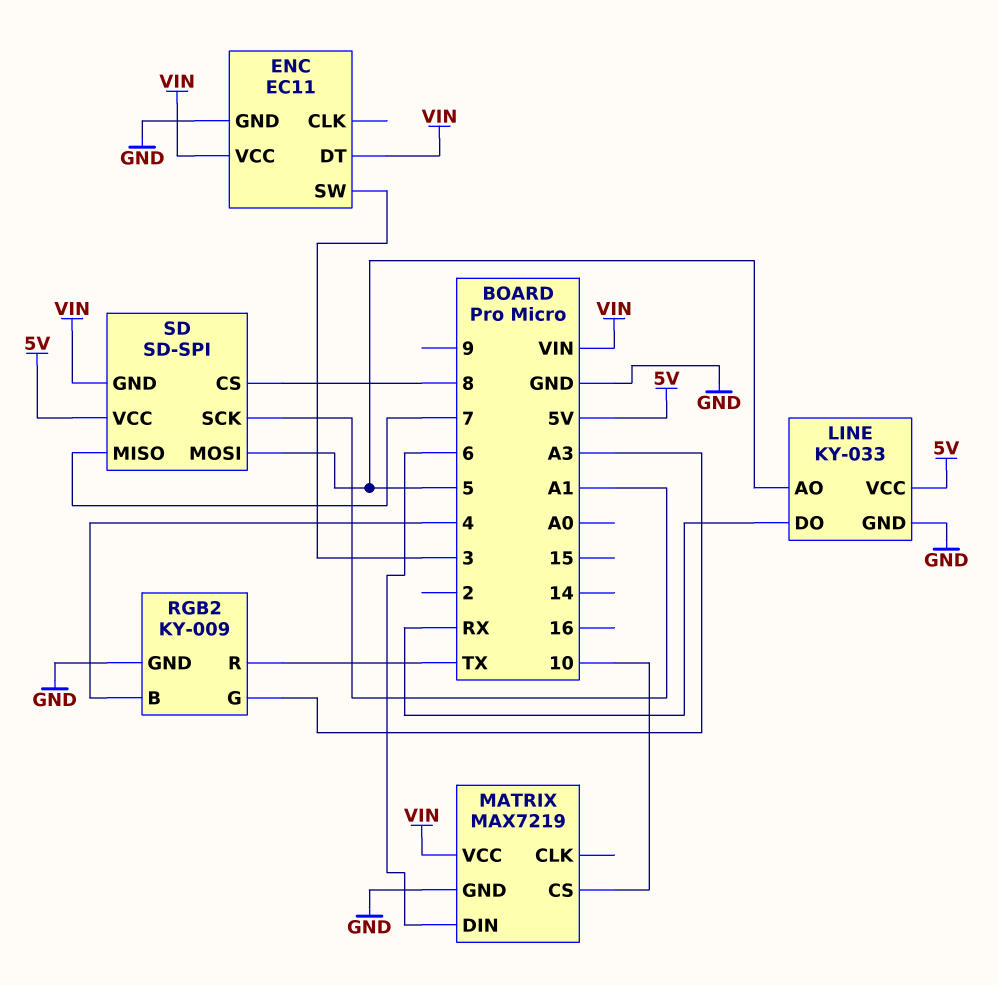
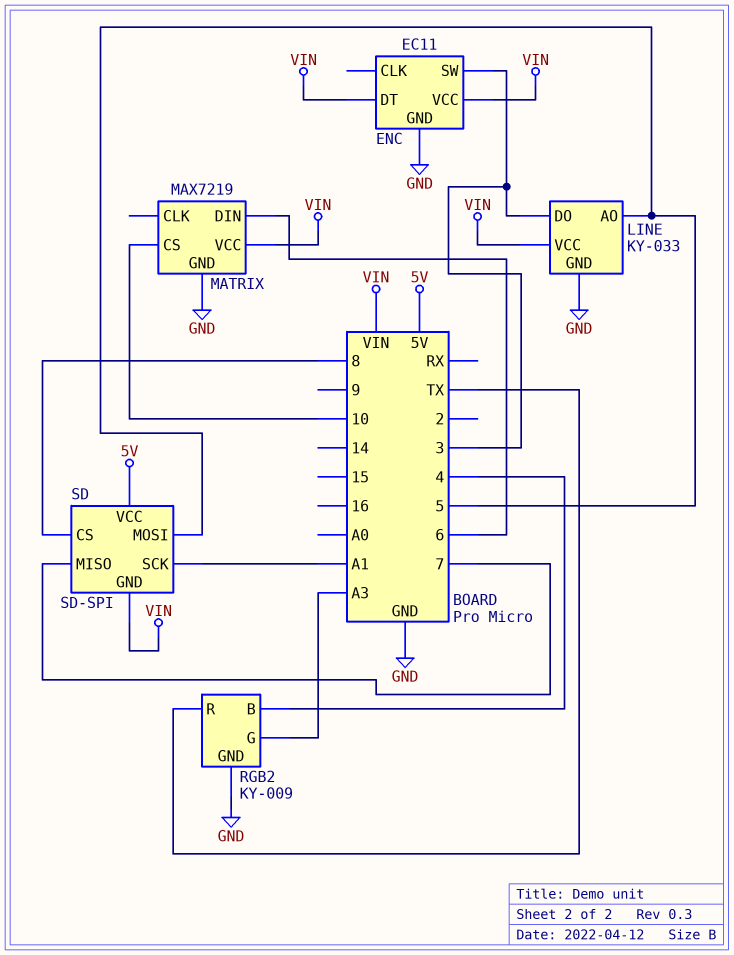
LINE pin DO: RX -> 3
LINE pin VCC: 5V -> VIN

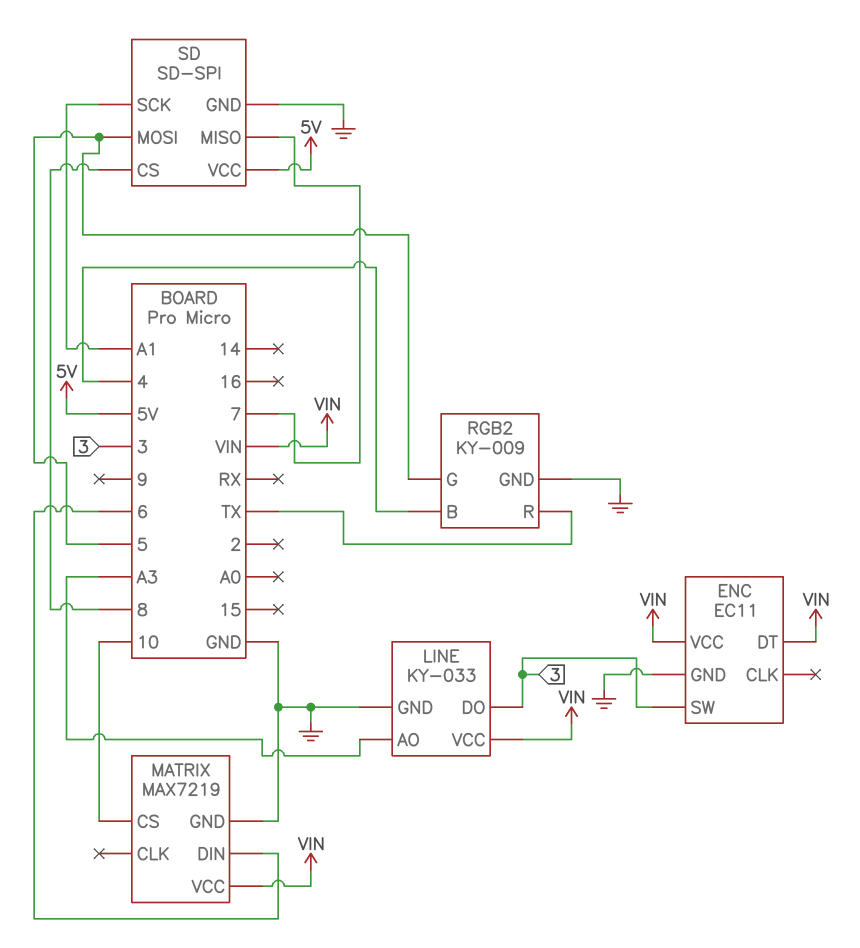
LINE pin AO: 5 -> A3
RGB2 pin G: A3 -> 5
SD pin GND: VIN -> GND

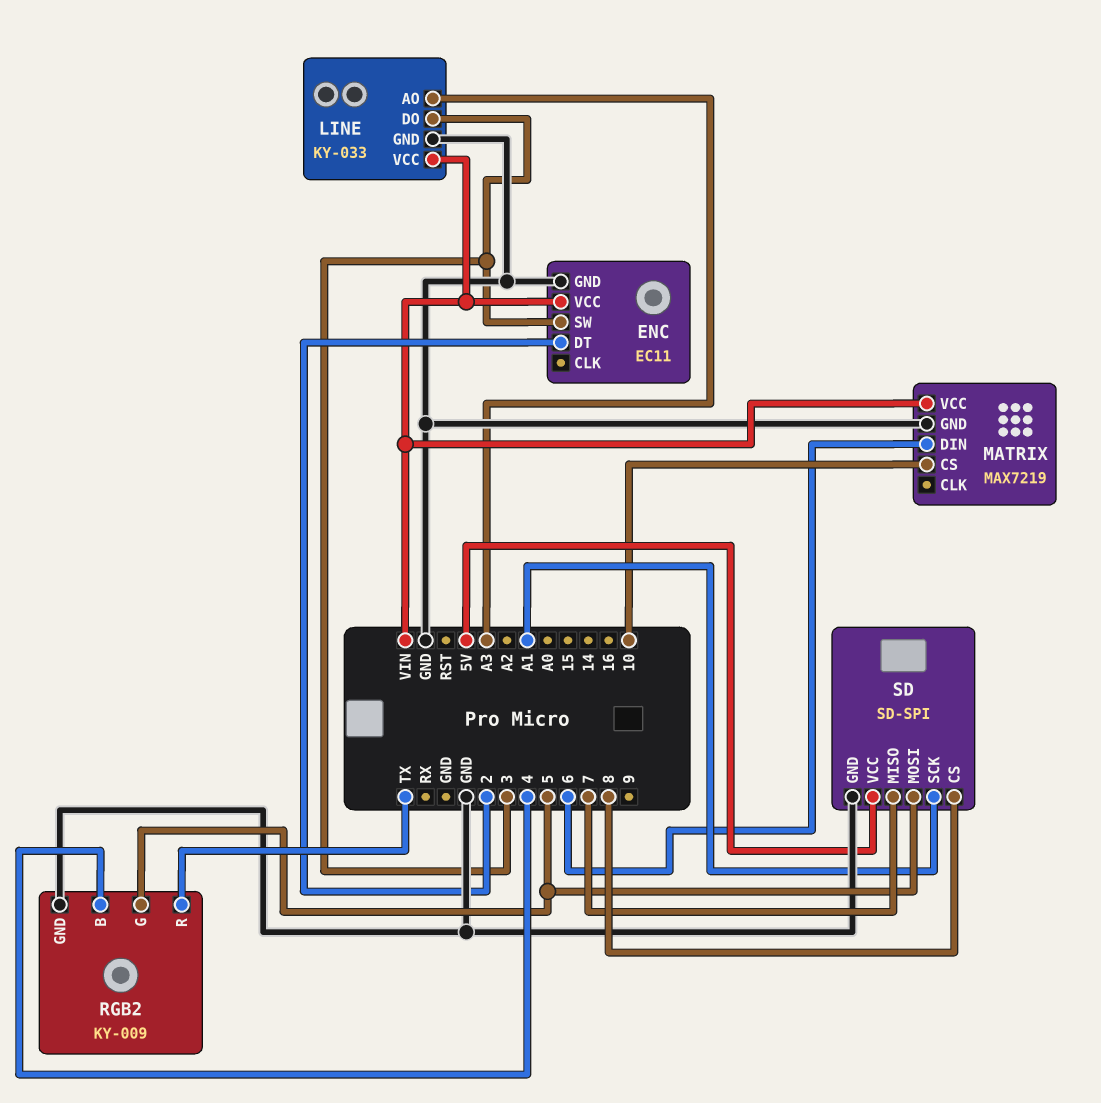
ENC pin DT: VIN -> 2

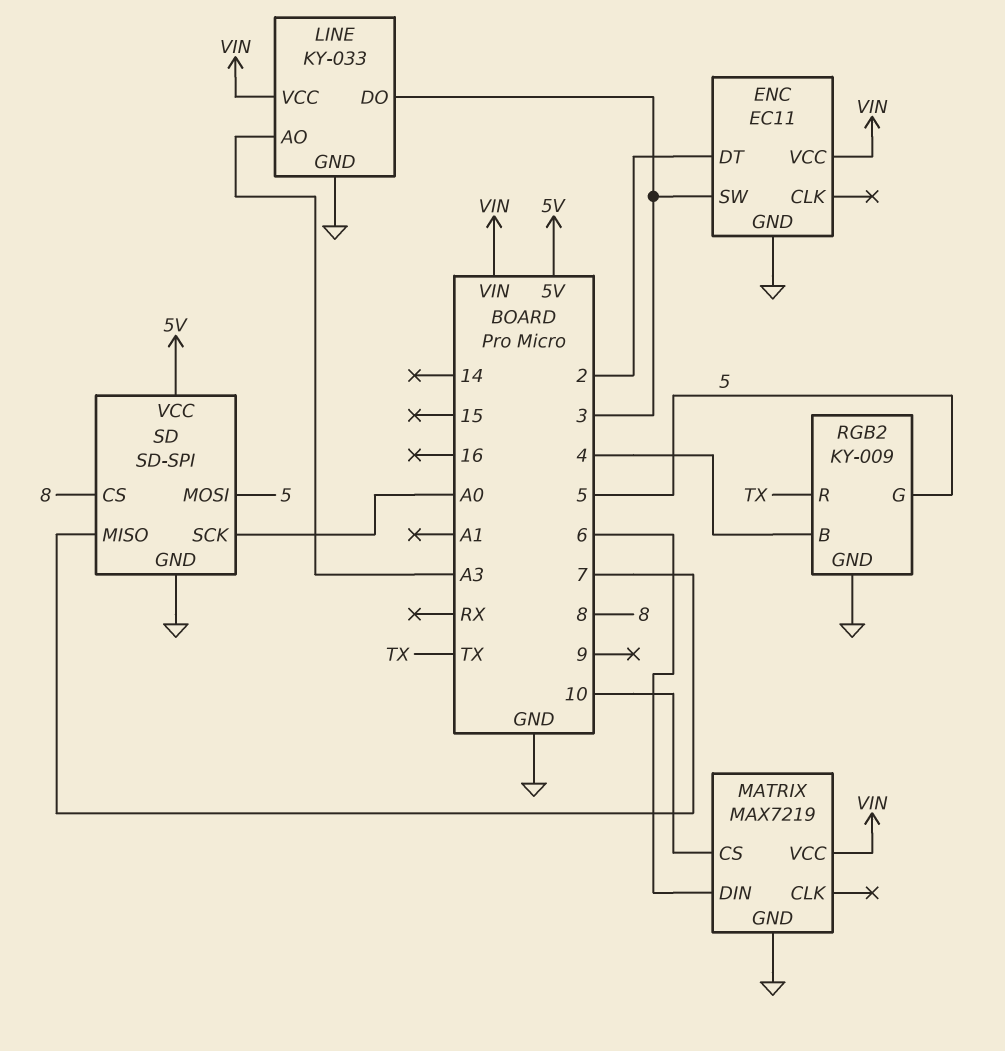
SD pin SCK: A1 -> A0

